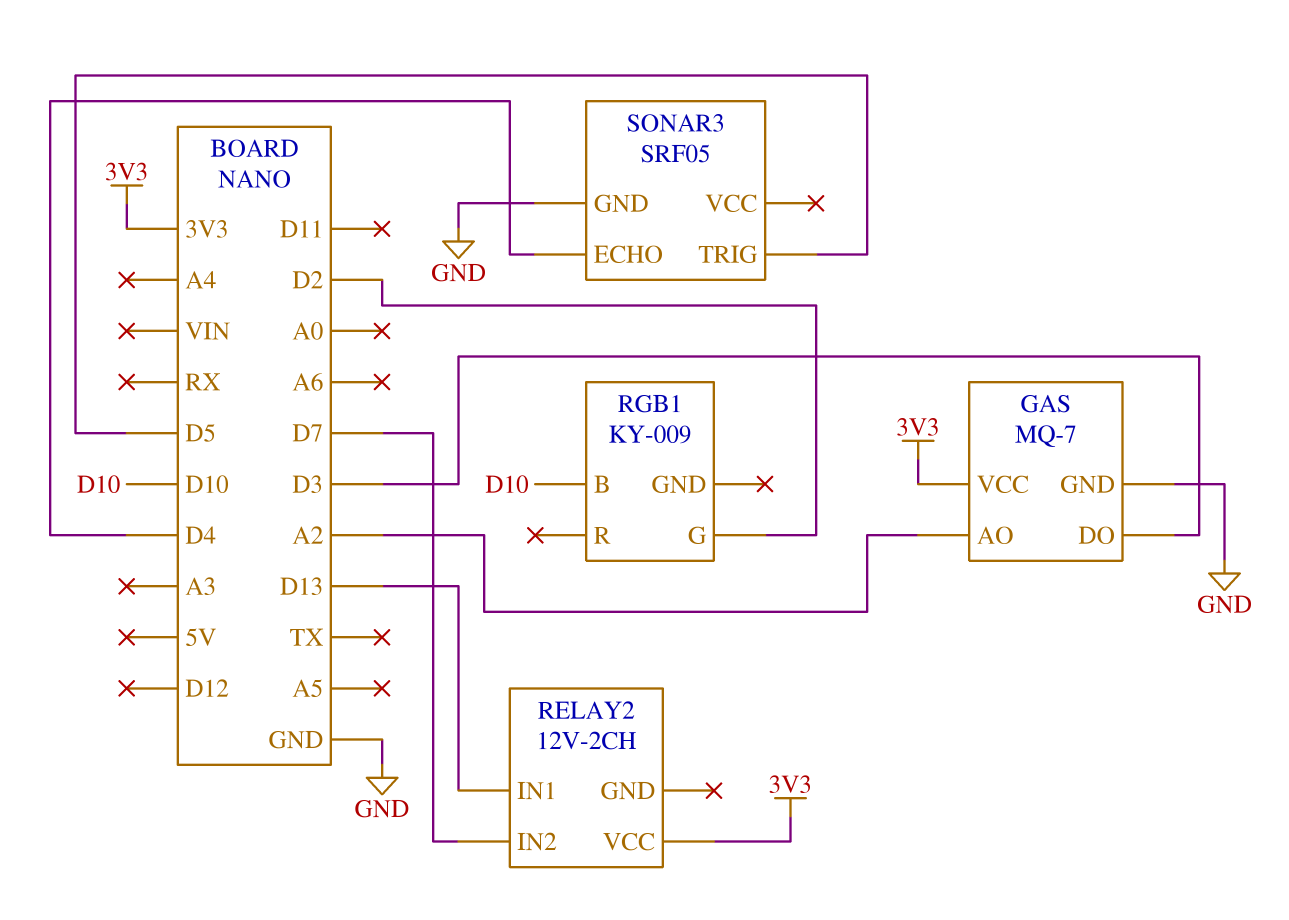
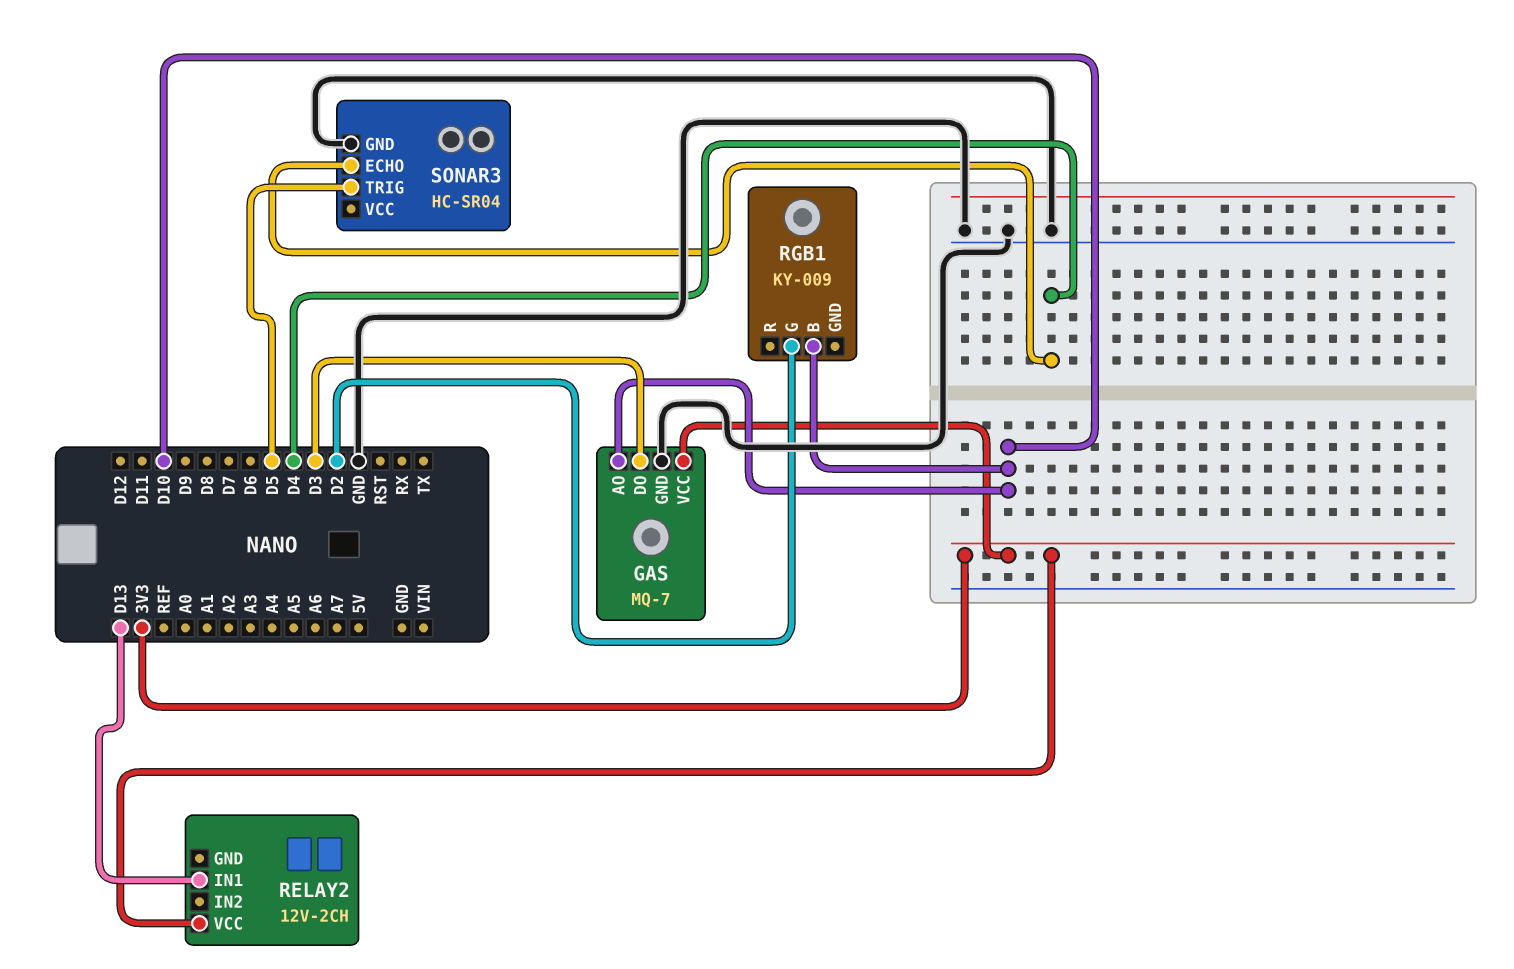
GAS pin AO: A2 -> D10
RELAY2 pin IN2: D7 -> none
SONAR3: SRF05 -> HC-SR04

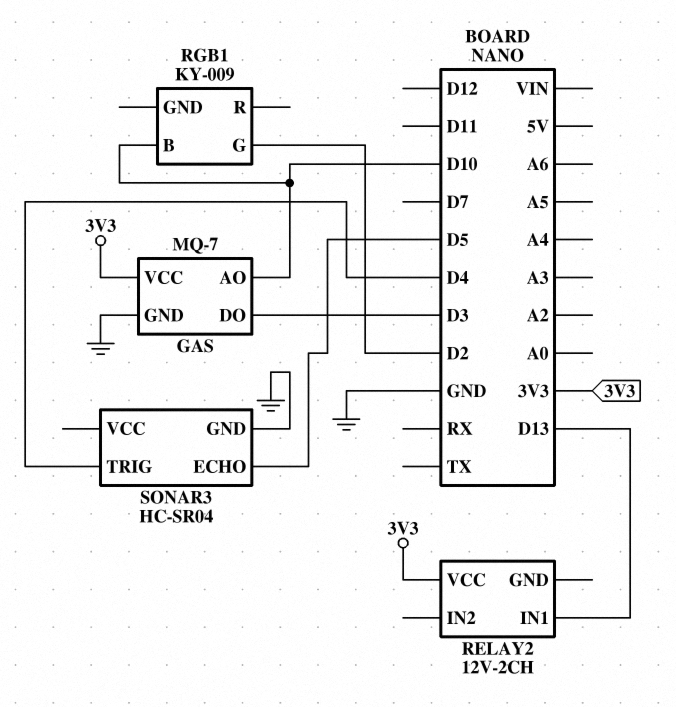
SONAR3 pin ECHO: D4 -> D5
SONAR3 pin TRIG: D5 -> D4

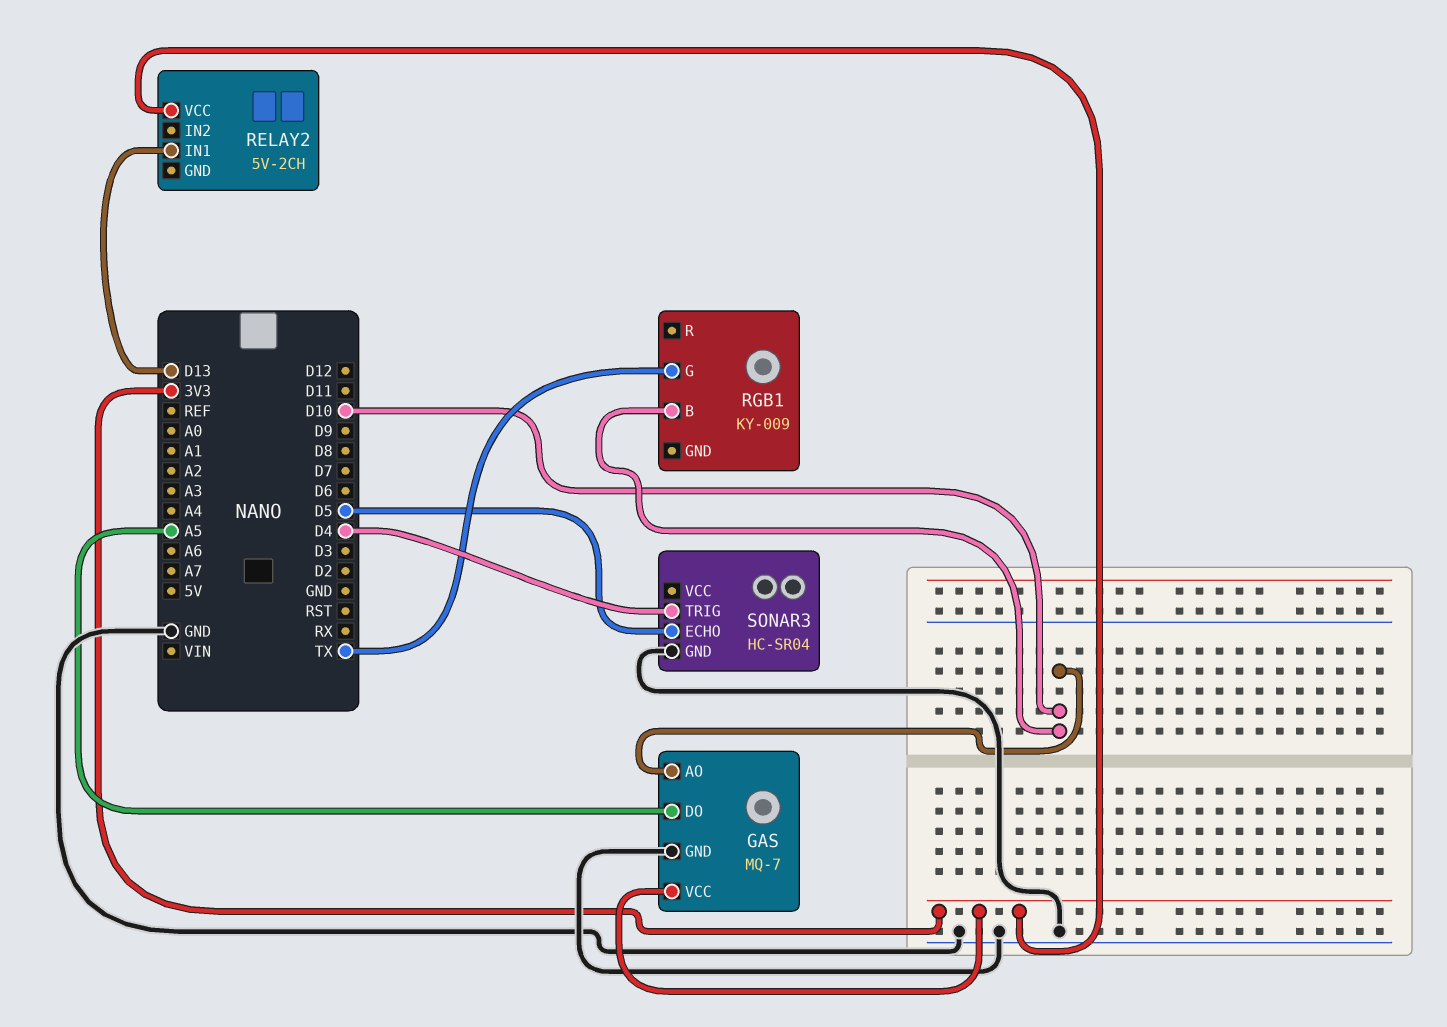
GAS pin DO: D3 -> A5
RELAY2: 12V-2CH -> 5V-2CH
RGB1 pin G: D2 -> TX

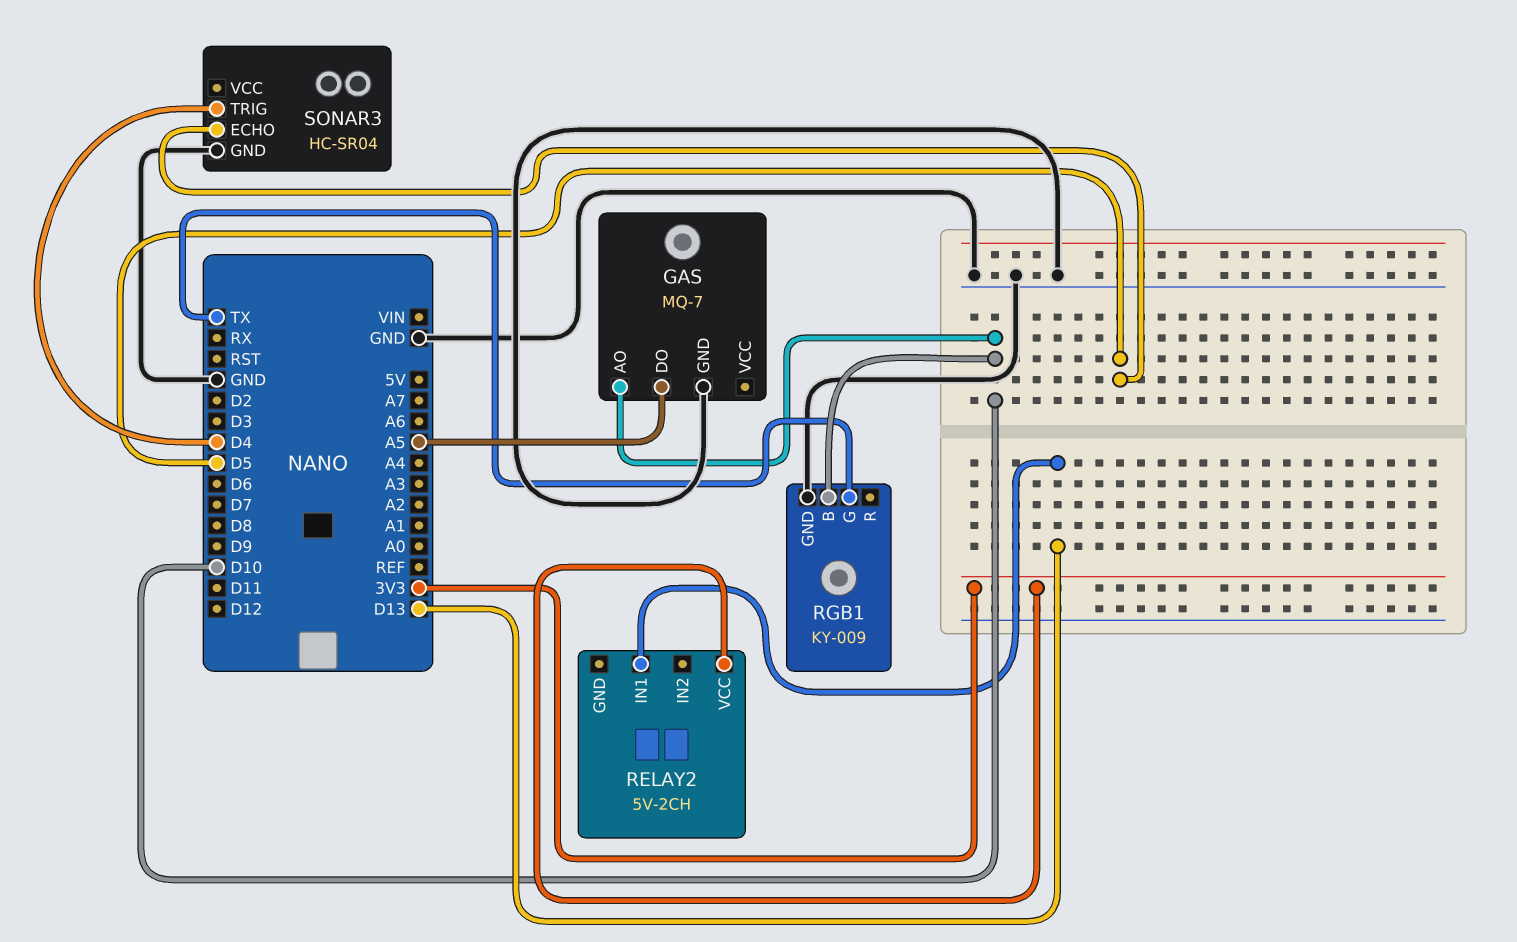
GAS pin VCC: 3V3 -> none
RGB1 pin GND: none -> GND

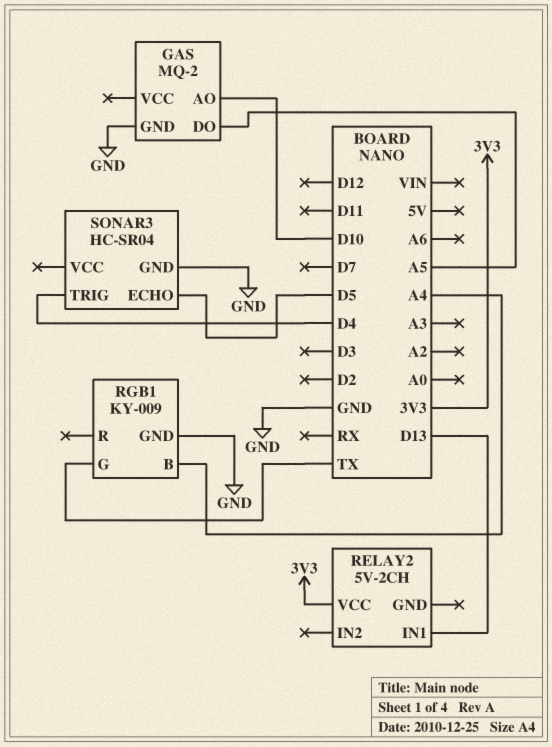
GAS: MQ-7 -> MQ-2
RGB1 pin B: D10 -> A4

